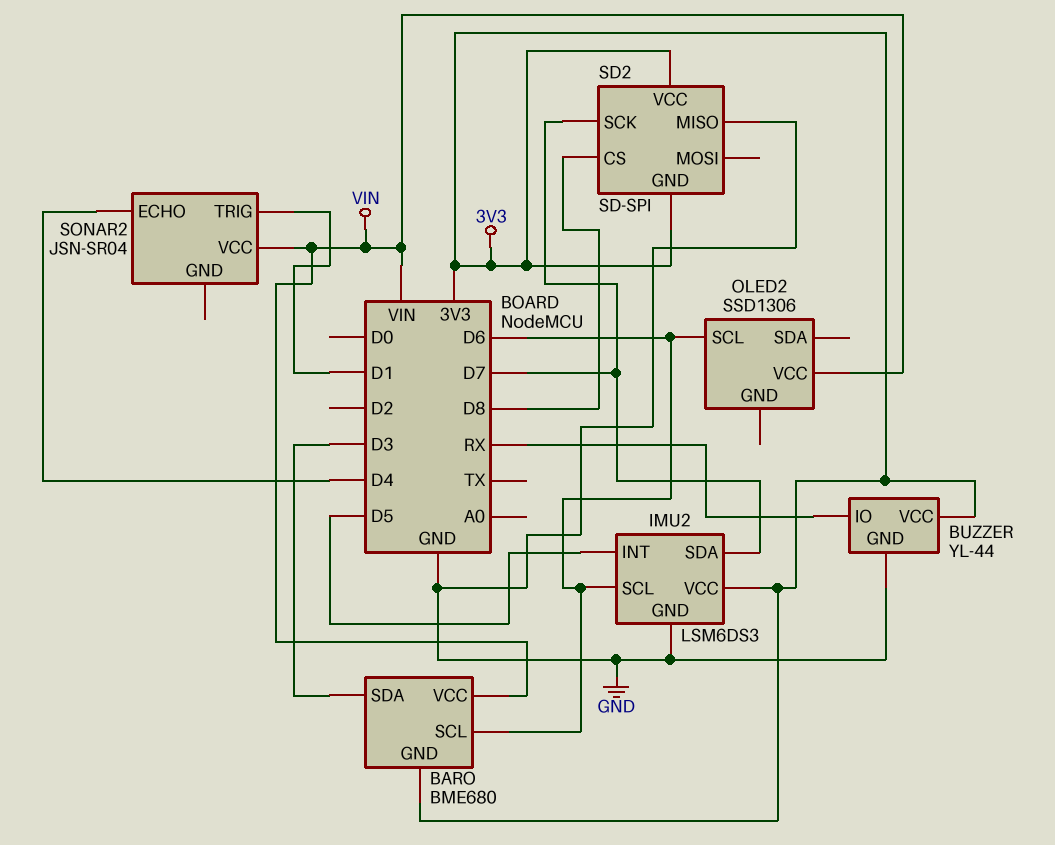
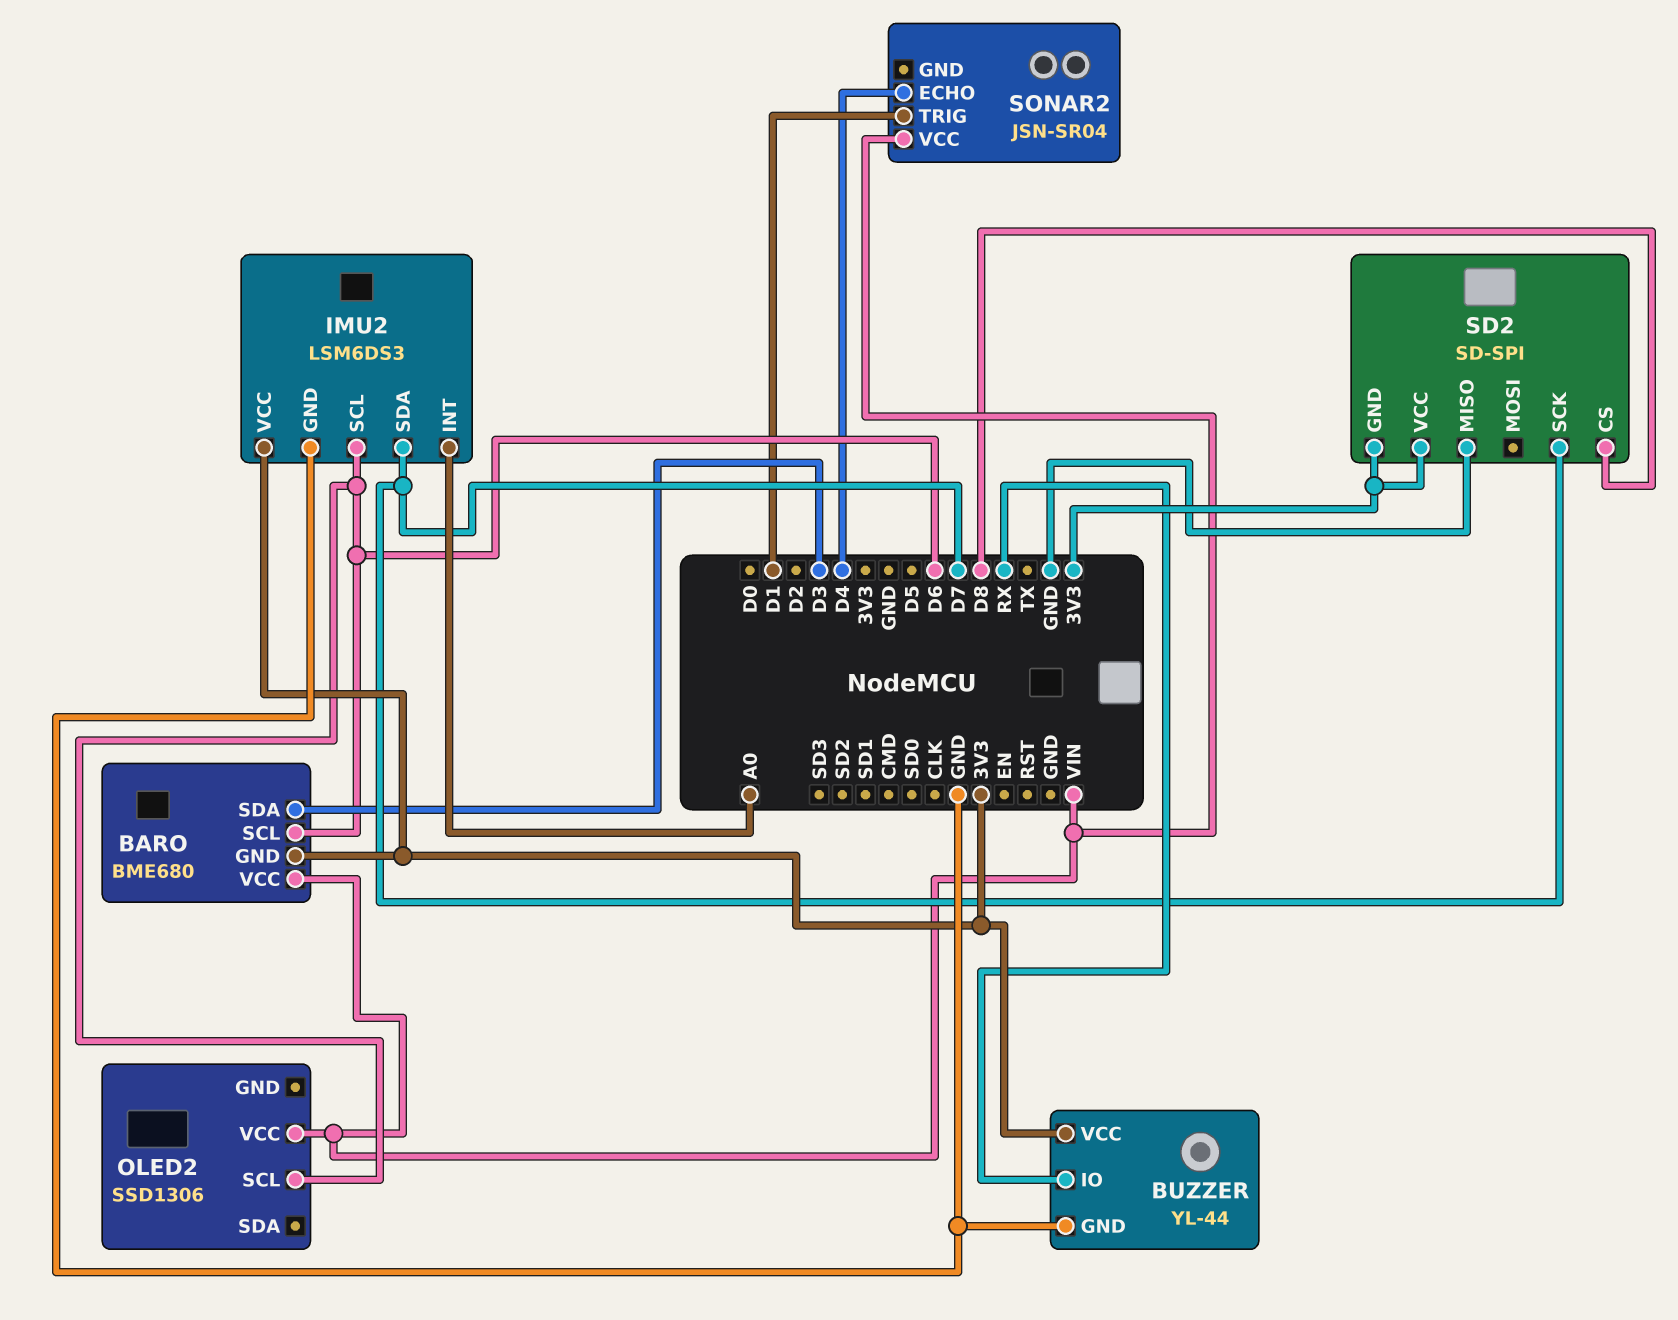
IMU2 pin INT: D5 -> A0

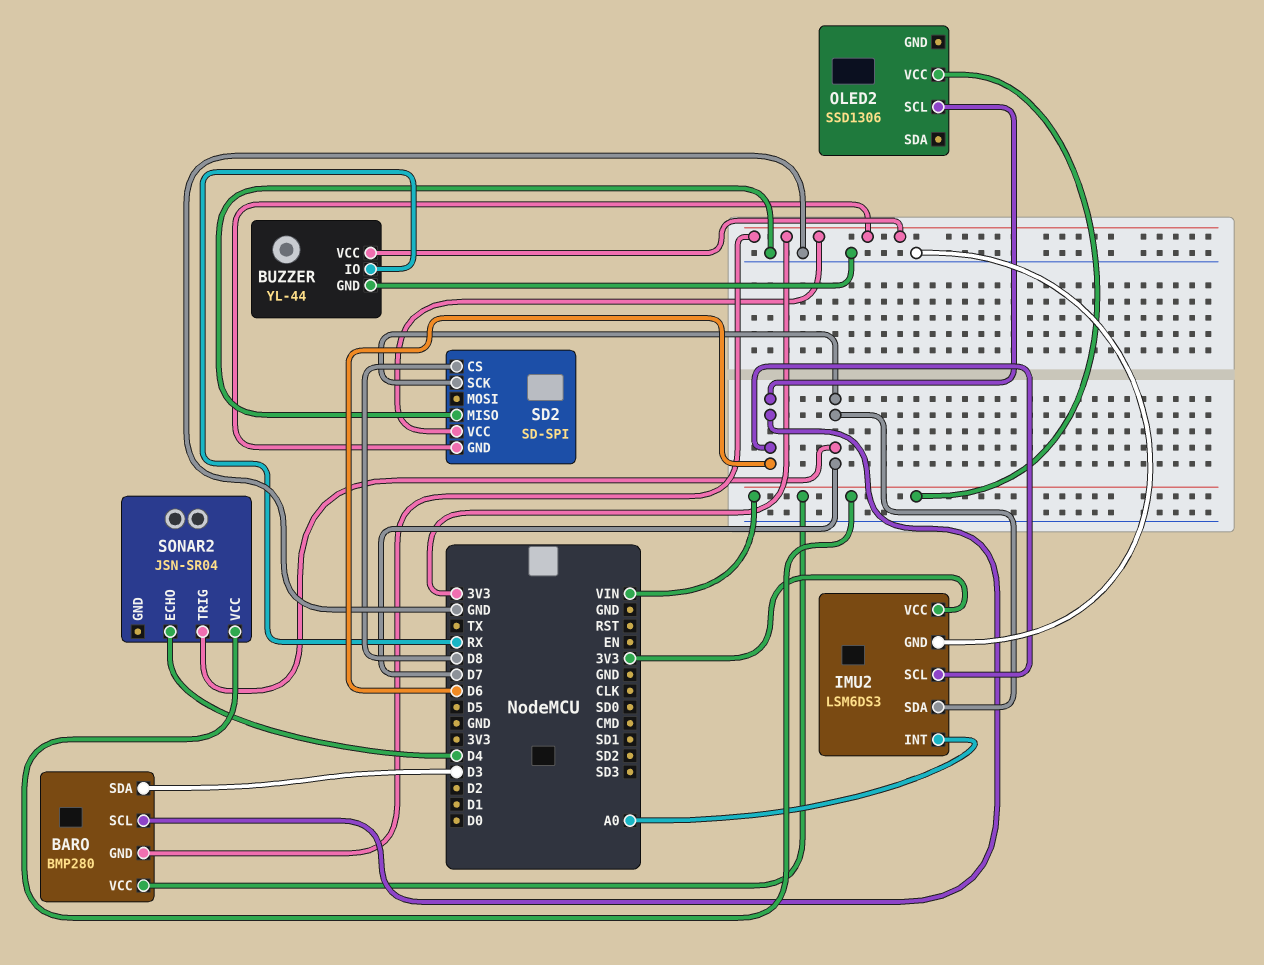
BARO: BME680 -> BMP280
SONAR2 pin TRIG: D1 -> D7

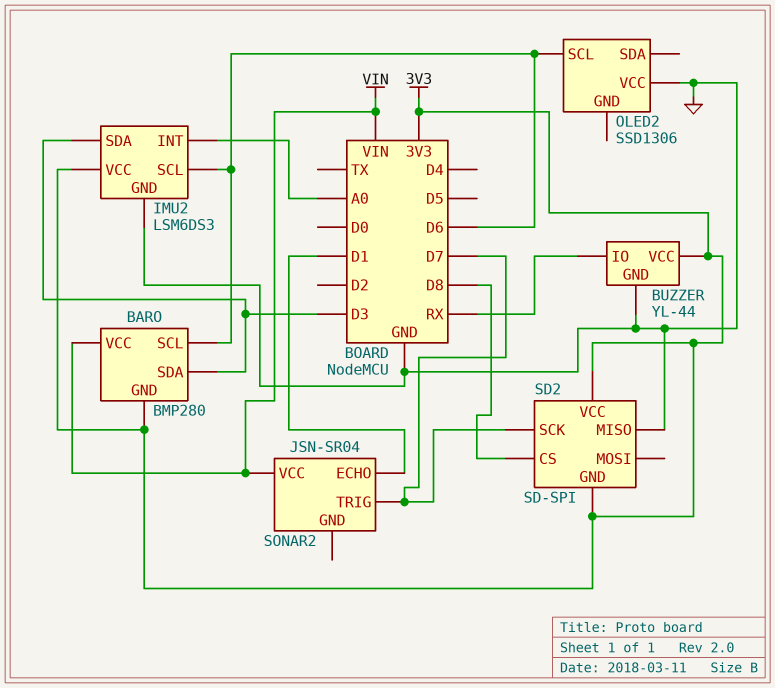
IMU2 pin SDA: D7 -> D3
OLED2 pin VCC: VIN -> GND
SONAR2 pin ECHO: D4 -> D1

